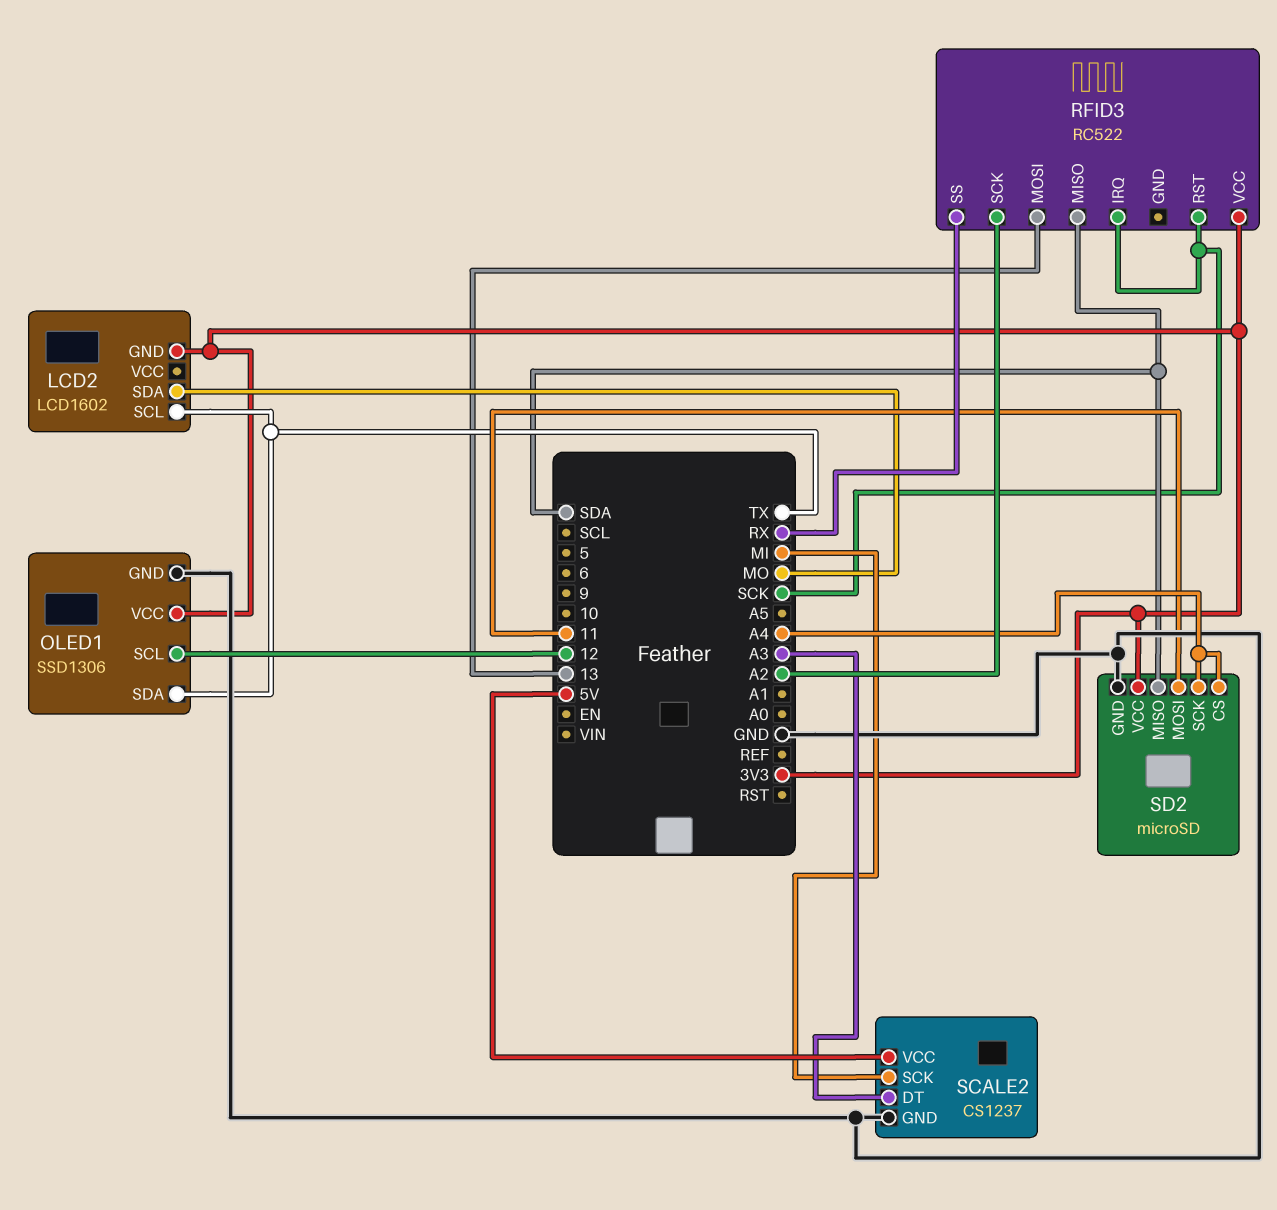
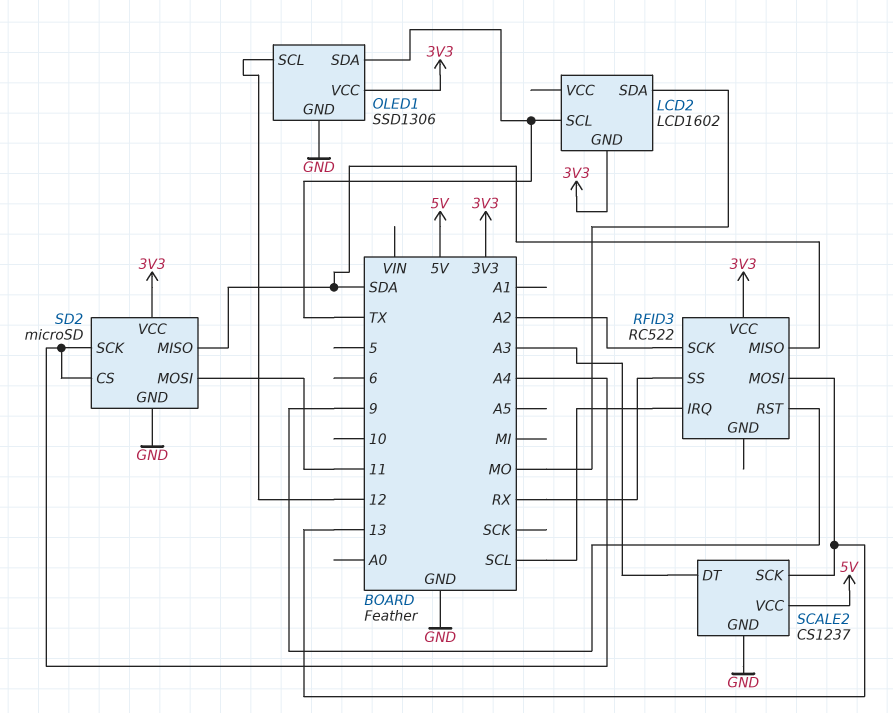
RFID3 pin IRQ: SCK -> SCL
RFID3 pin RST: SCK -> 9
SCALE2 pin SCK: MI -> 13

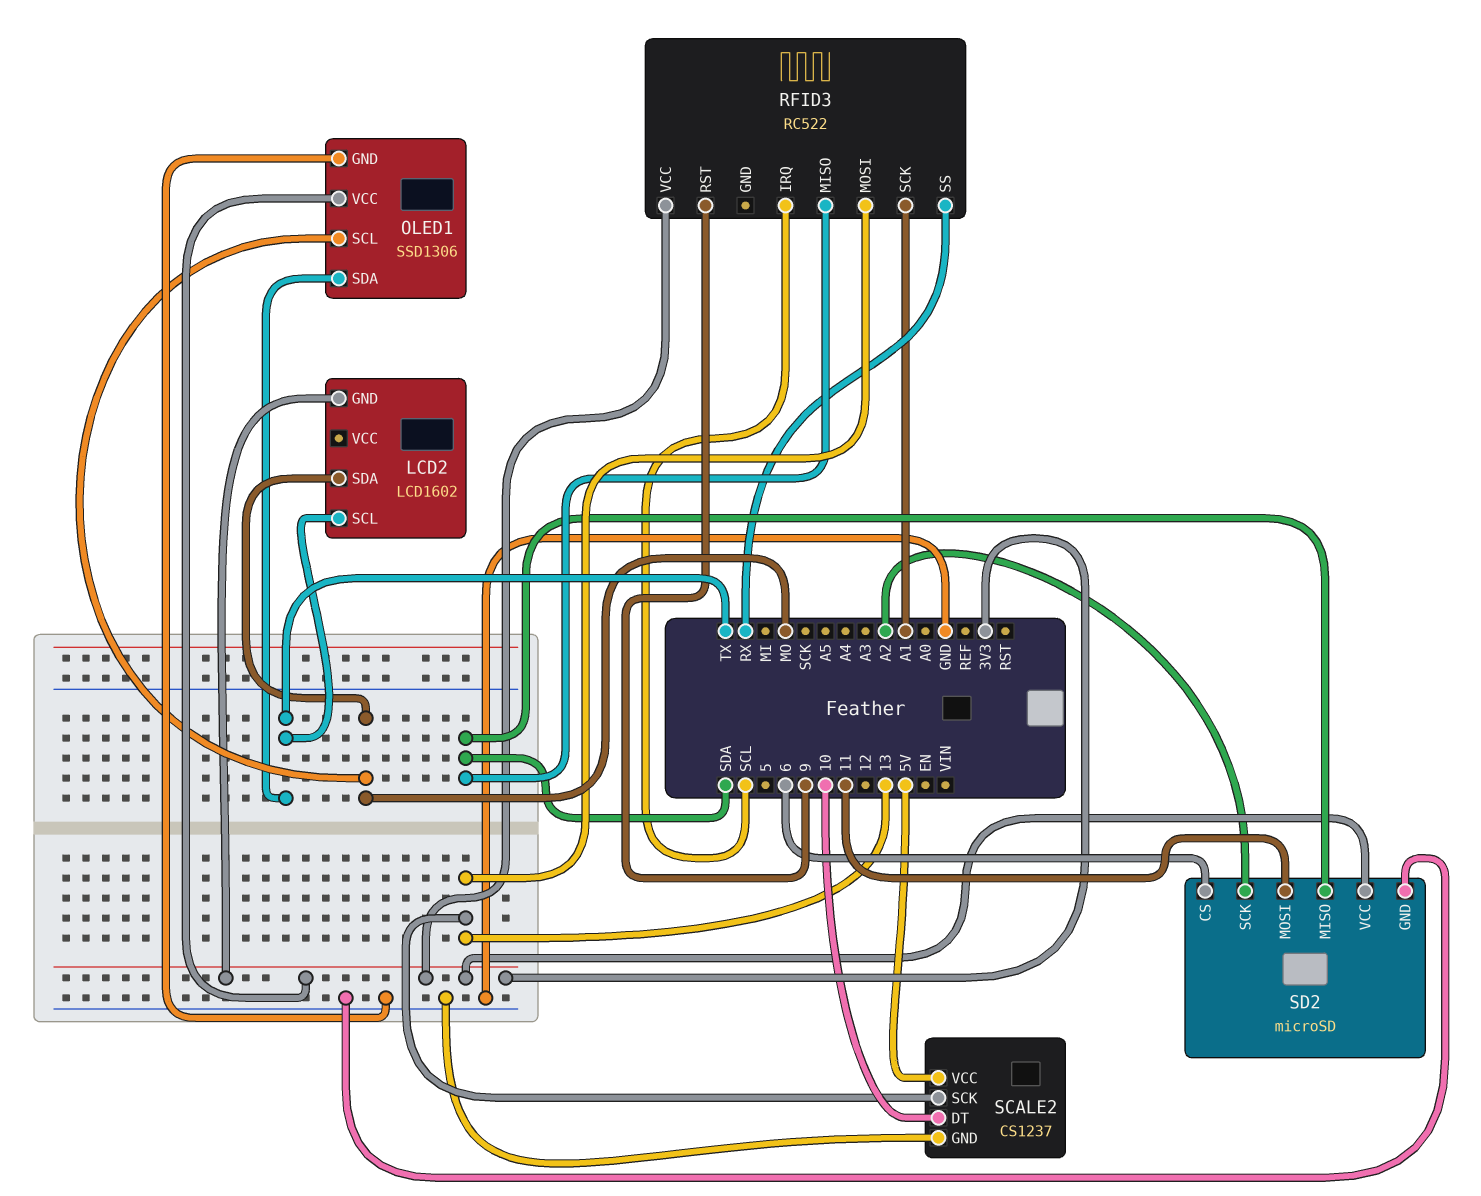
OLED1 pin SCL: 12 -> MO
RFID3 pin SCK: A2 -> A1
SCALE2 pin DT: A3 -> 10
SD2 pin CS: A4 -> 6
SD2 pin SCK: A4 -> A2

